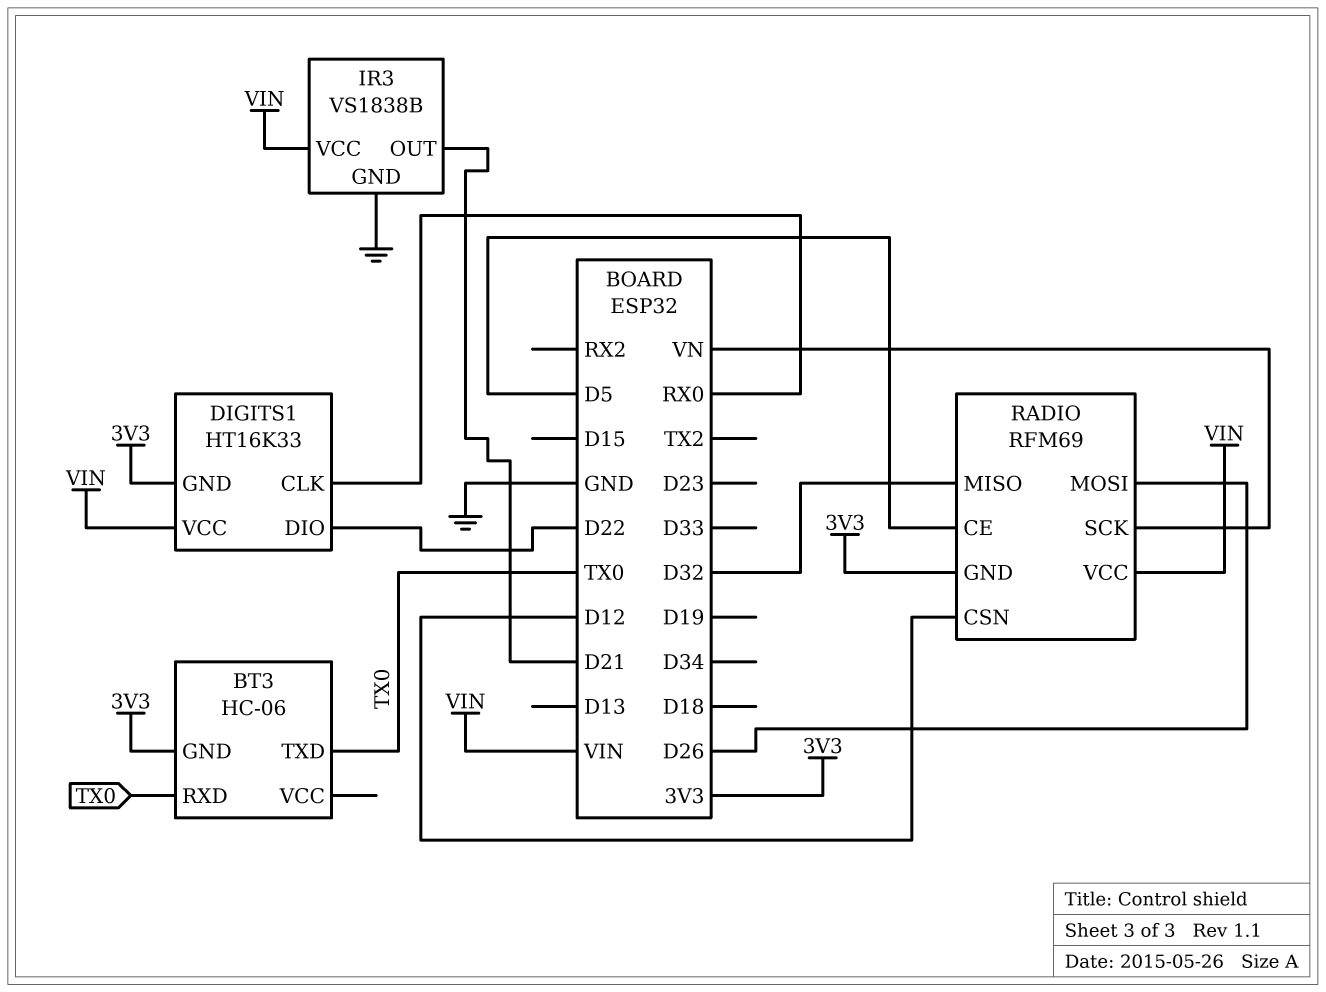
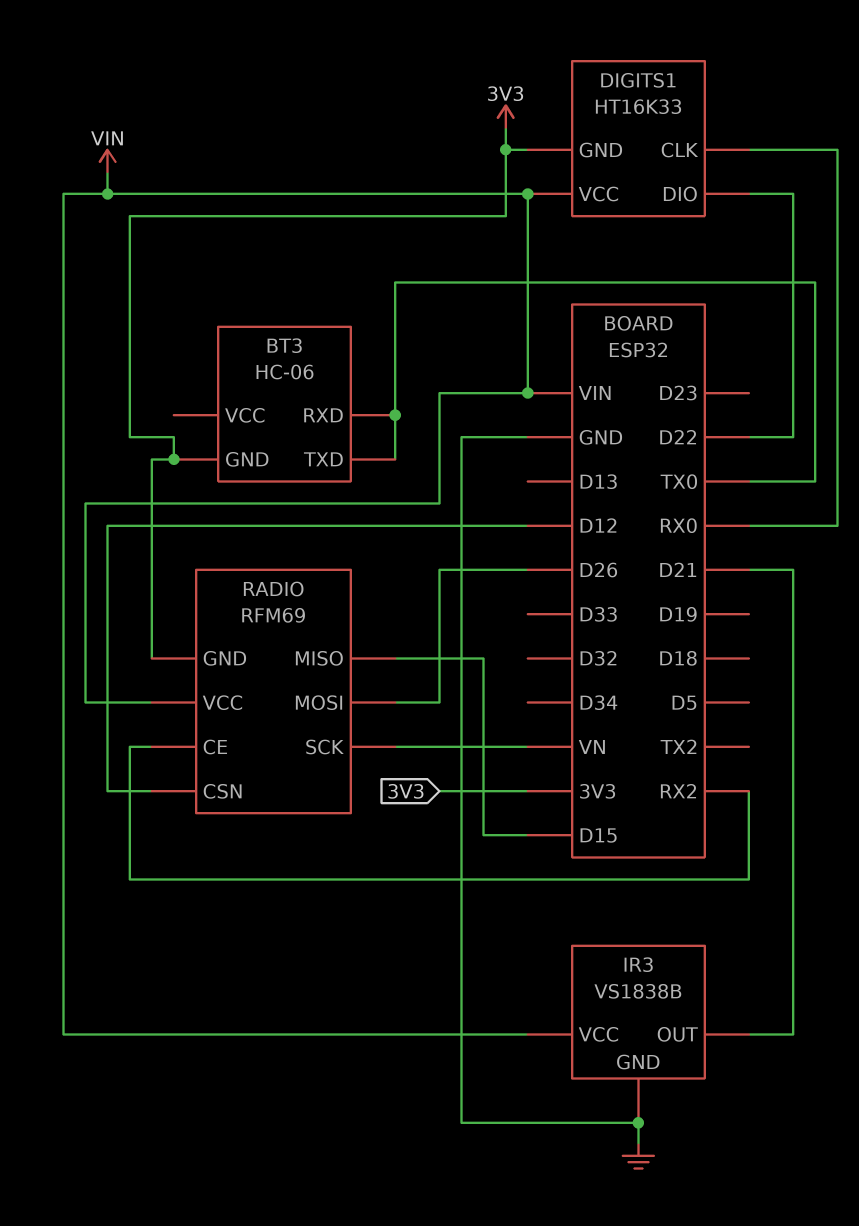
RADIO pin CE: D5 -> RX2
RADIO pin MISO: D32 -> D15

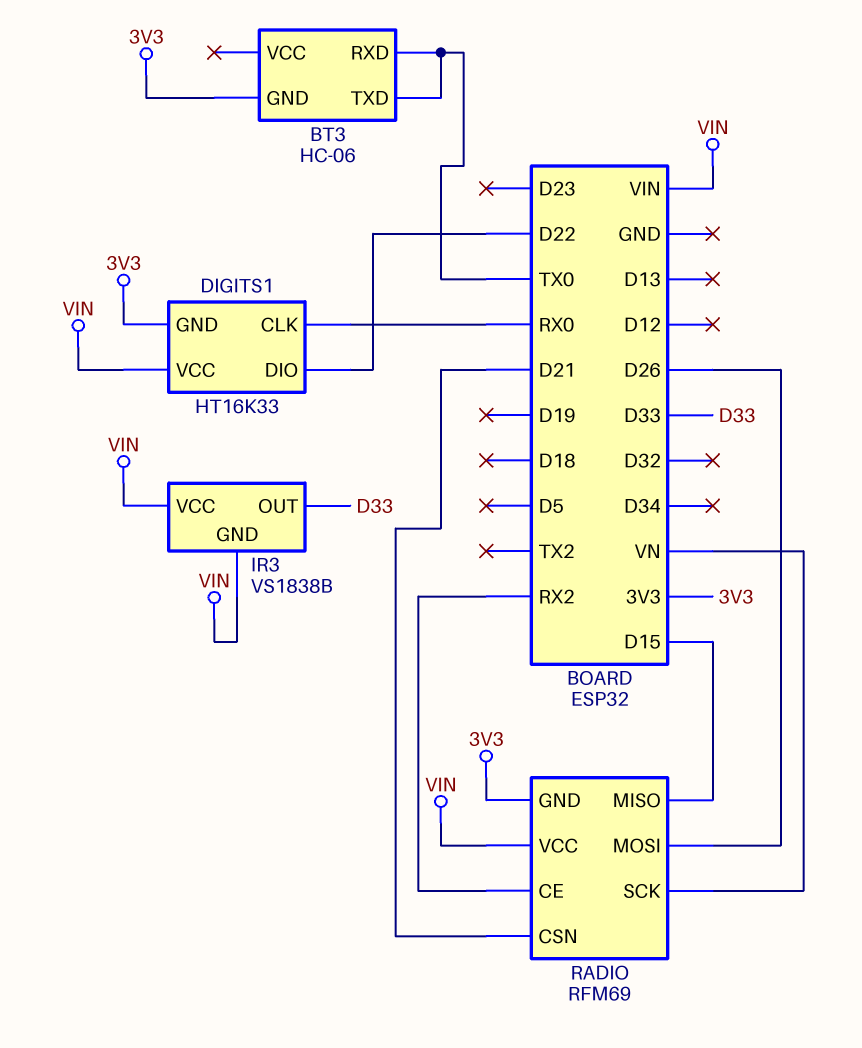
IR3 pin GND: GND -> VIN
IR3 pin OUT: D21 -> D33
RADIO pin CSN: D12 -> D21

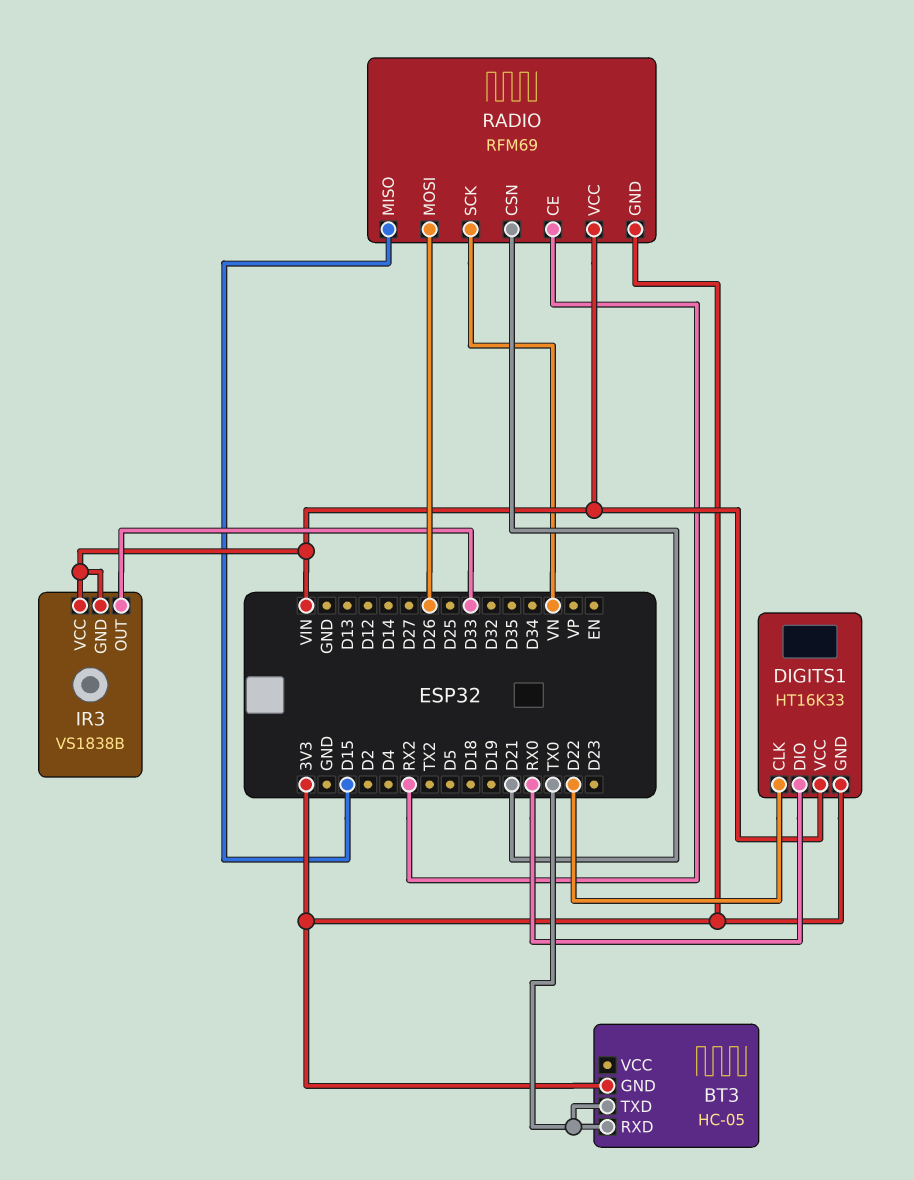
BT3: HC-06 -> HC-05
DIGITS1 pin CLK: RX0 -> D22
DIGITS1 pin DIO: D22 -> RX0

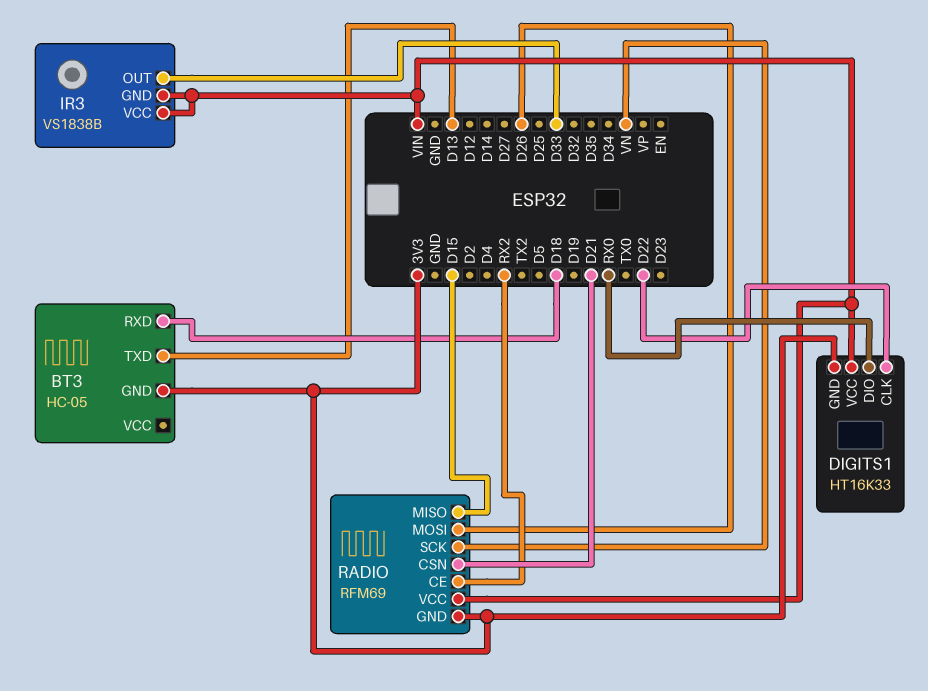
BT3 pin RXD: TX0 -> D18
BT3 pin TXD: TX0 -> D13

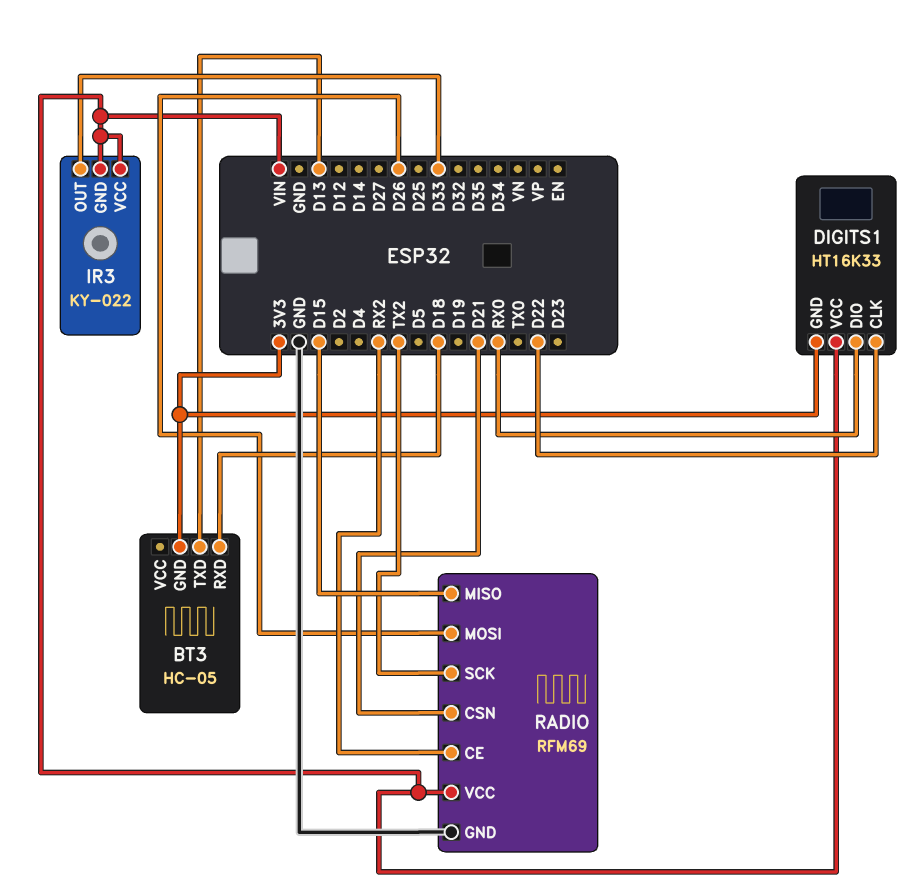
IR3: VS1838B -> KY-022
RADIO pin GND: 3V3 -> GND
RADIO pin SCK: VN -> TX2

